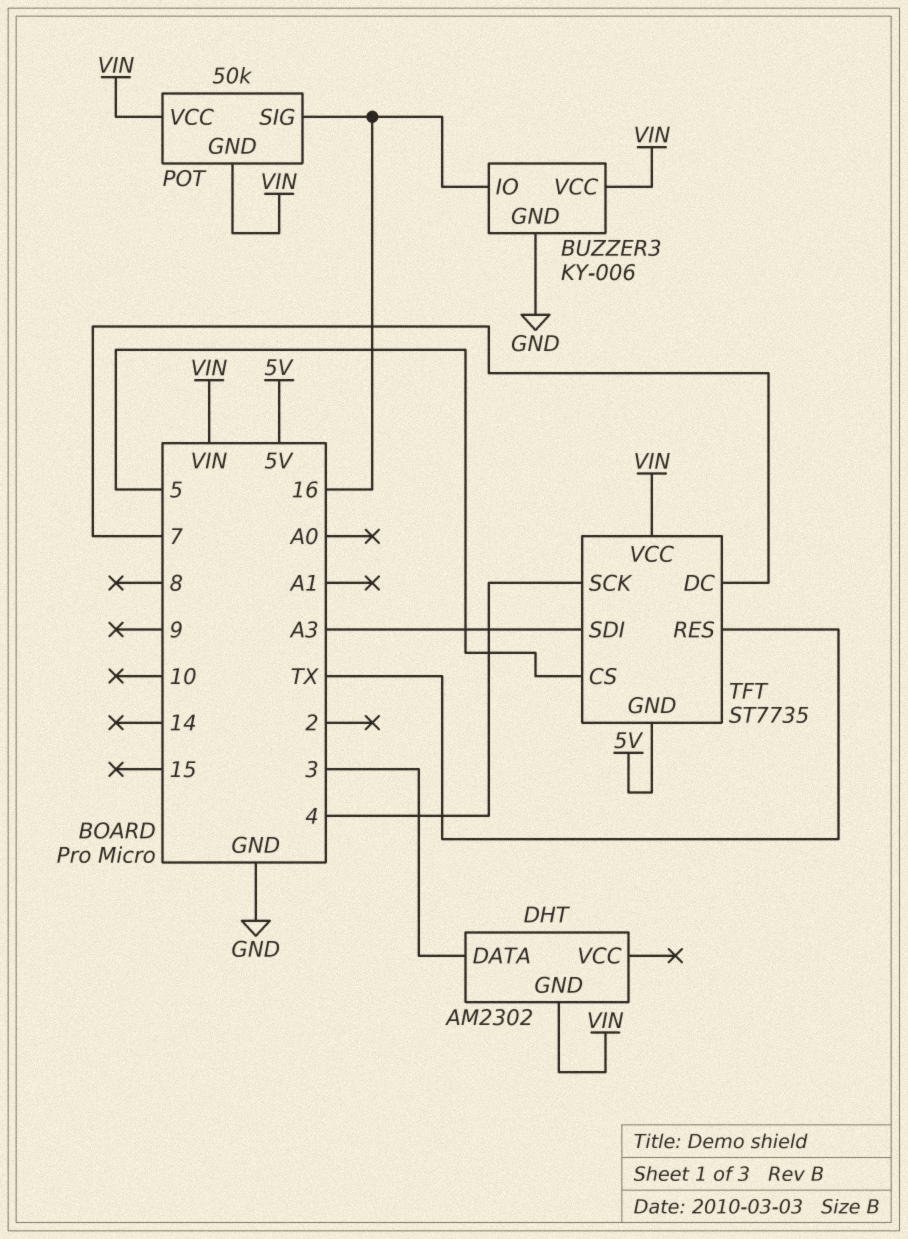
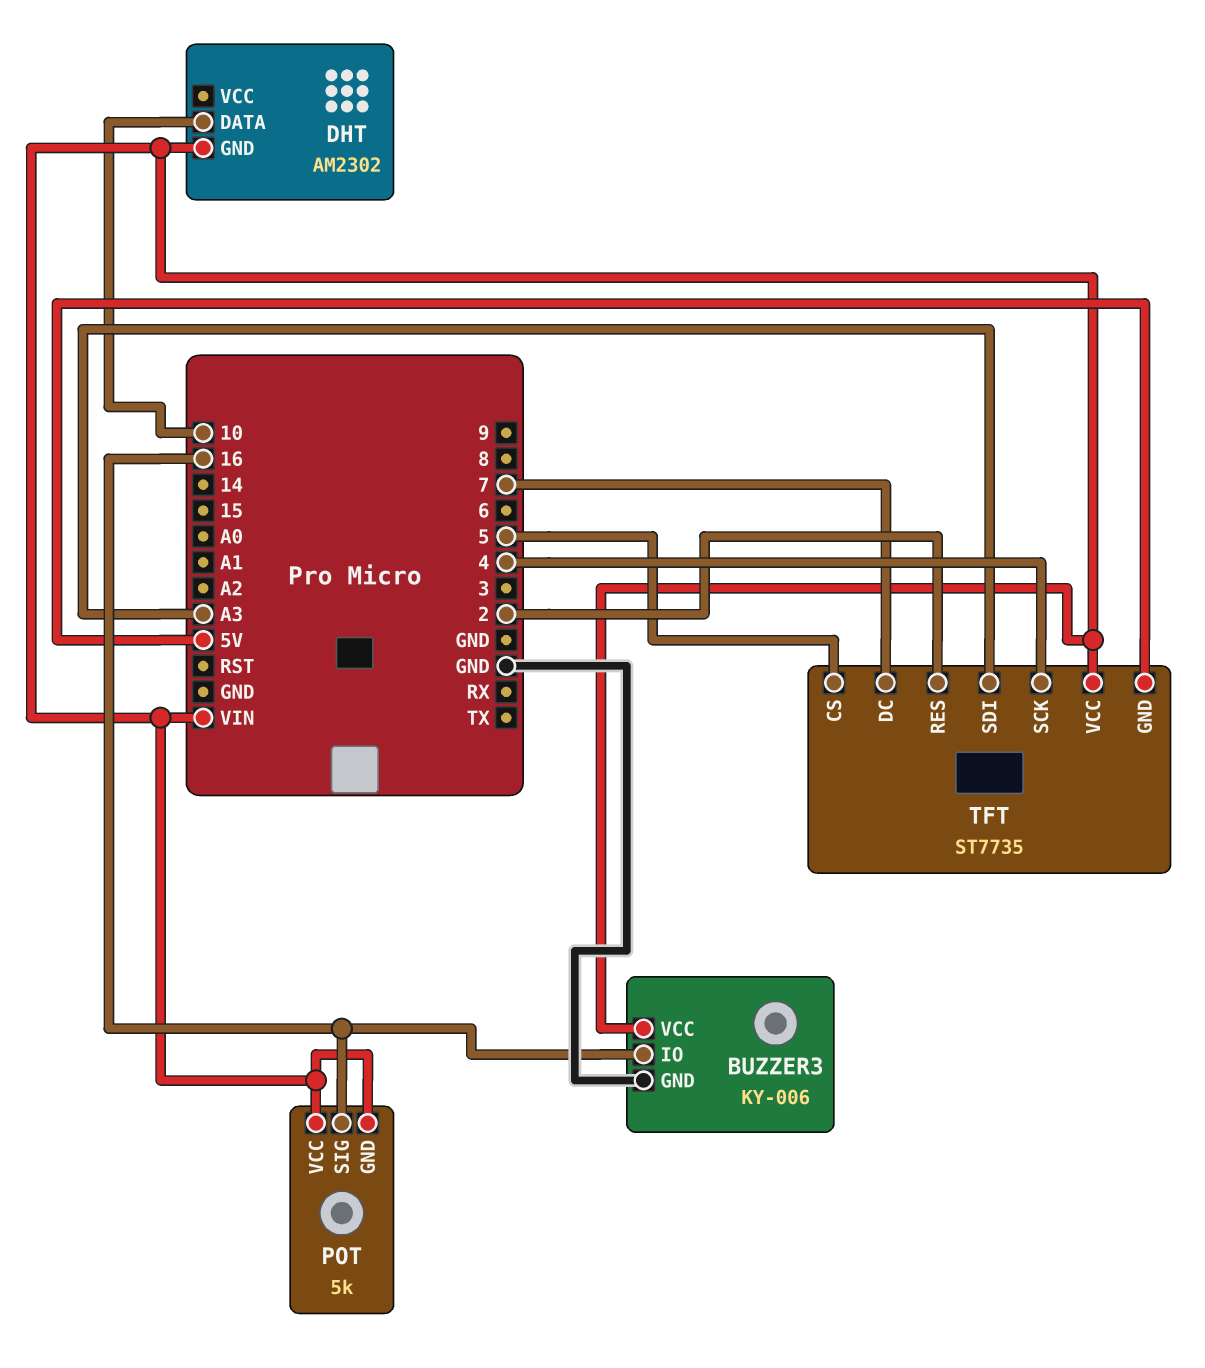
DHT pin DATA: 3 -> 10
POT: 50k -> 5k
TFT pin RES: TX -> 2

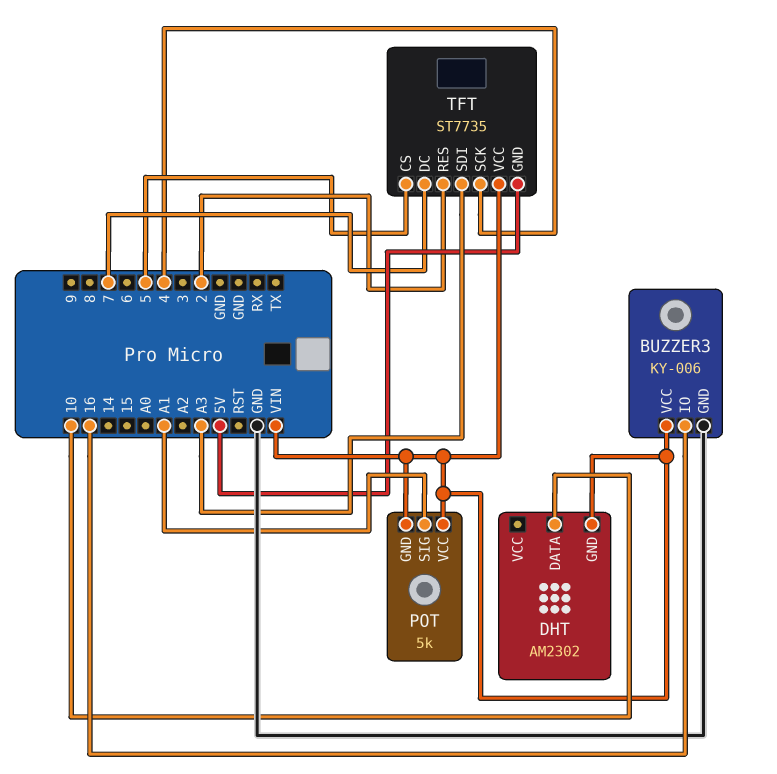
POT pin SIG: 16 -> A1

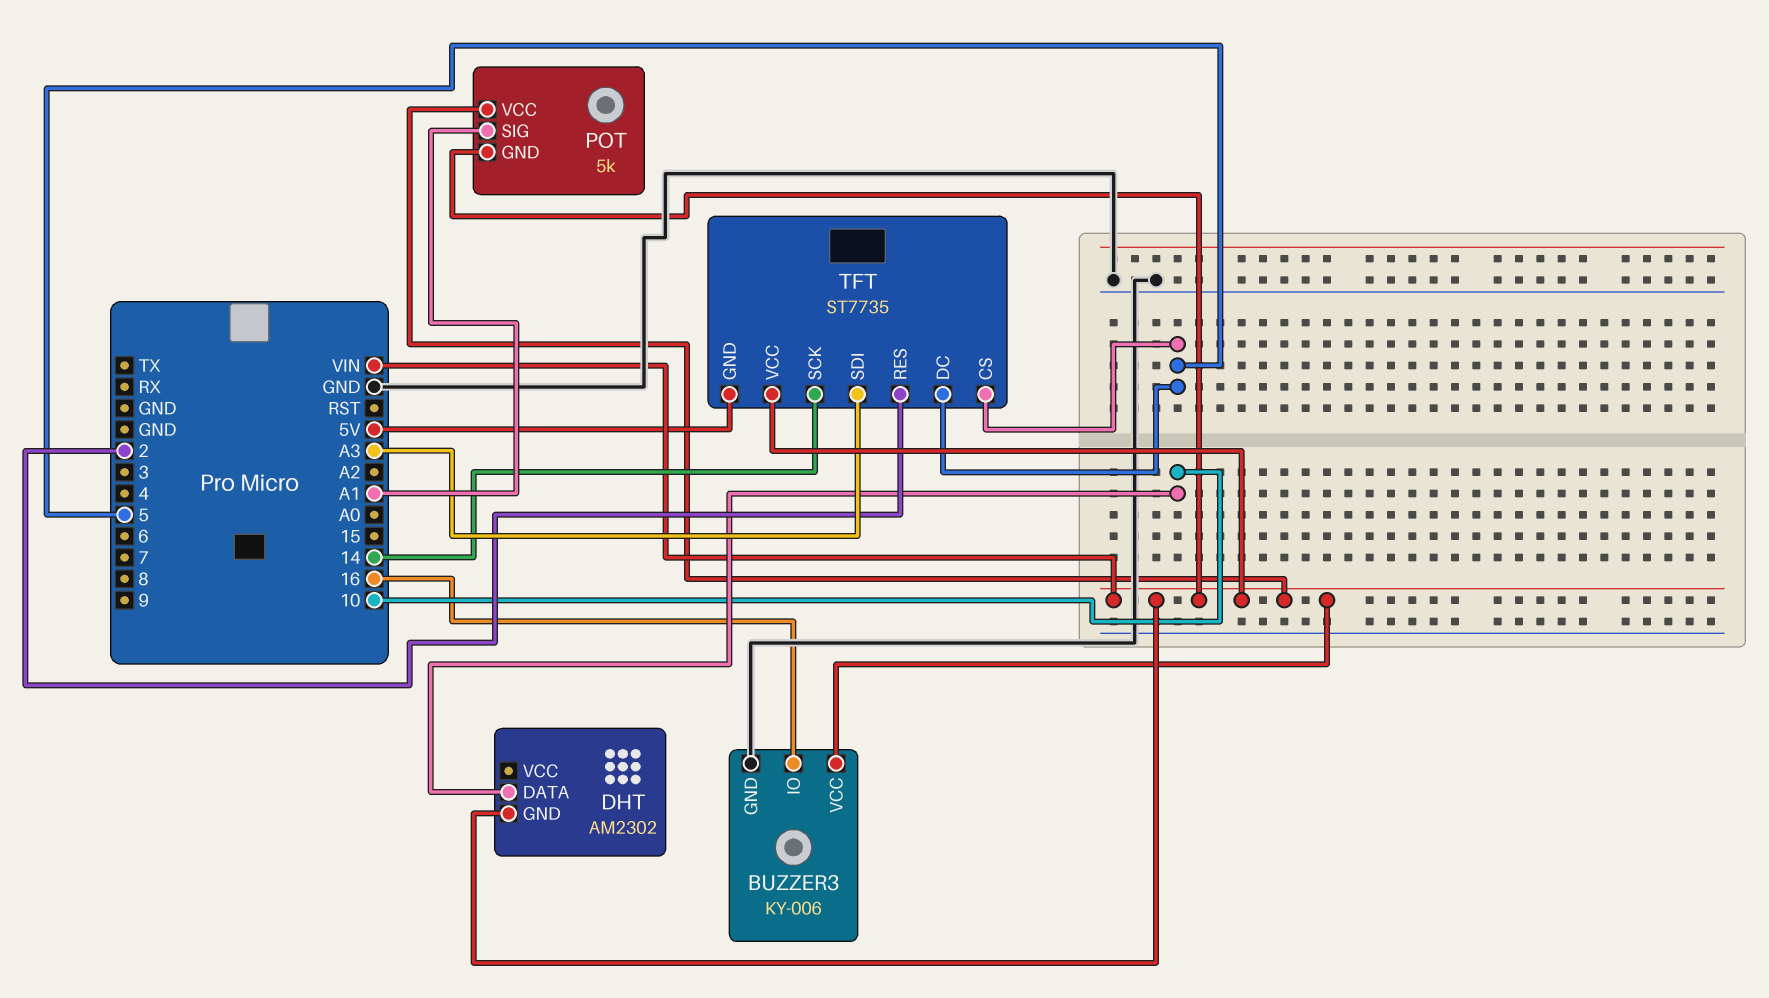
TFT pin DC: 7 -> 5
TFT pin SCK: 4 -> 14

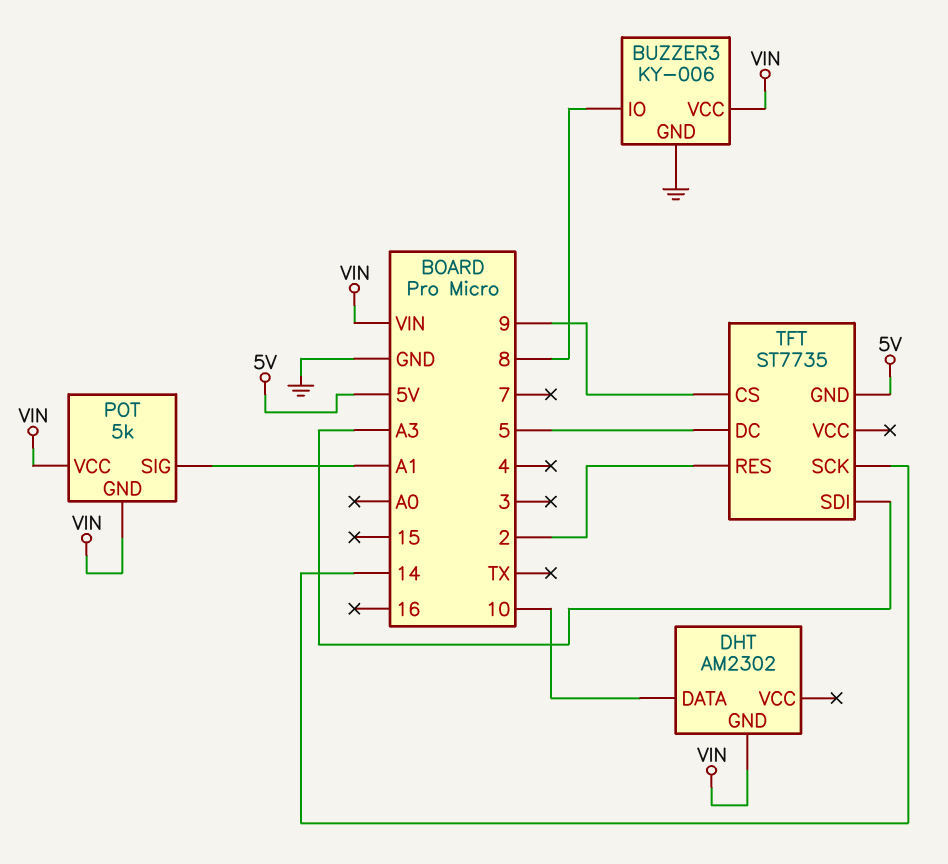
BUZZER3 pin IO: 16 -> 8
TFT pin CS: 5 -> 9
TFT pin VCC: VIN -> none

